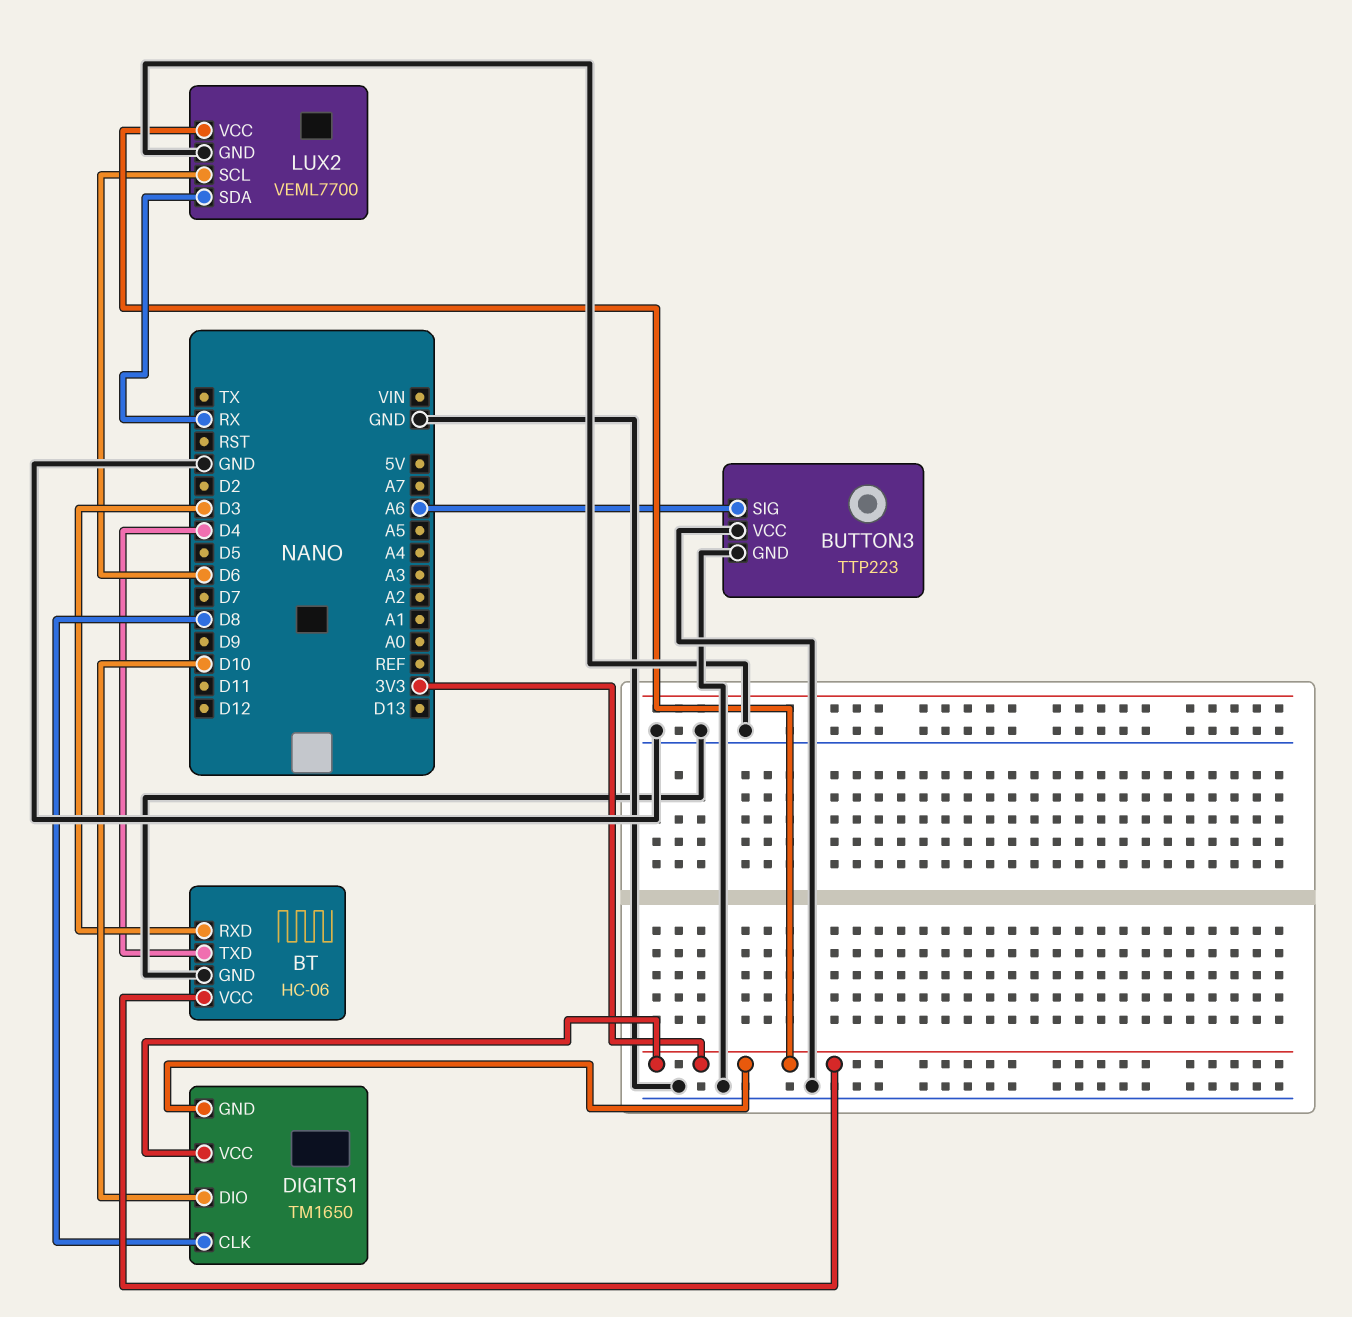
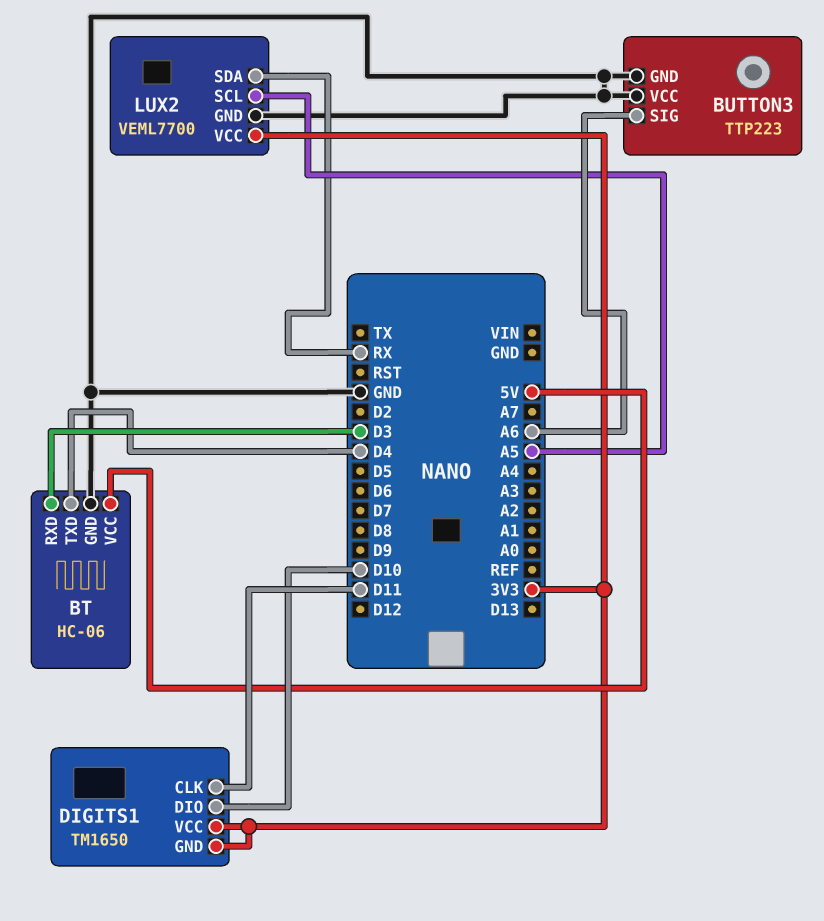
BT pin VCC: 3V3 -> 5V
DIGITS1 pin CLK: D8 -> D11
LUX2 pin SCL: D6 -> A5

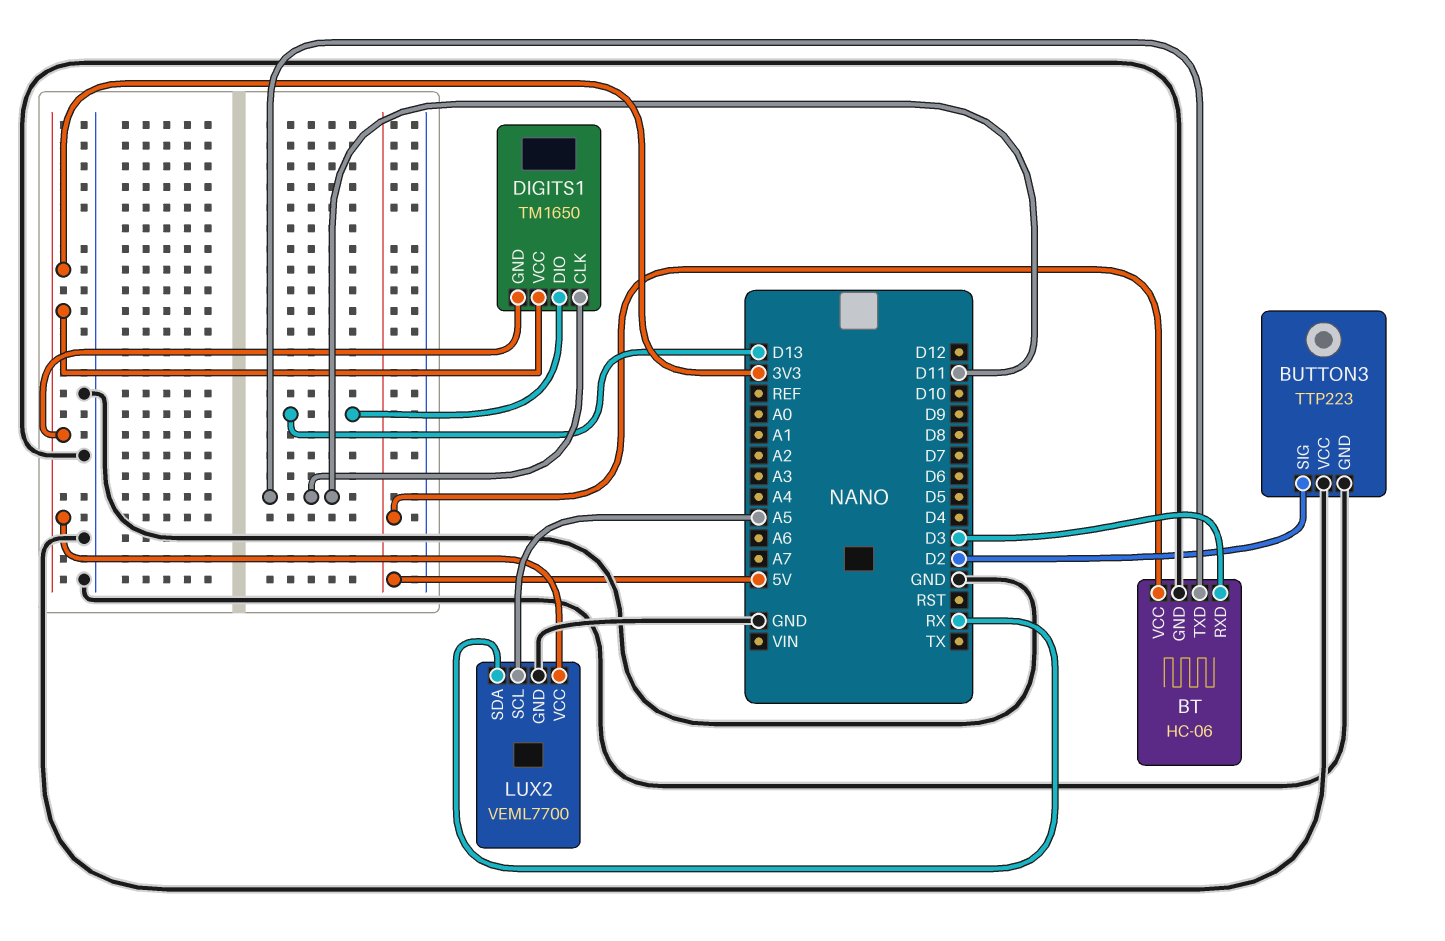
BT pin TXD: D4 -> D11
BUTTON3 pin SIG: A6 -> D2
DIGITS1 pin DIO: D10 -> D13

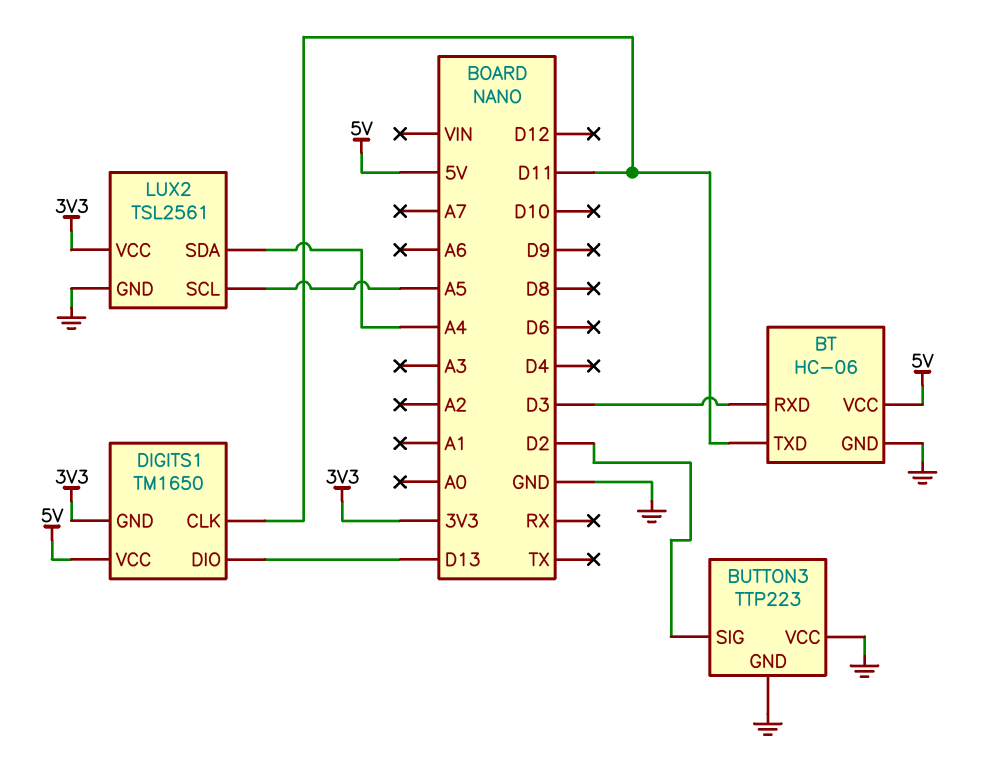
DIGITS1 pin VCC: 3V3 -> 5V
LUX2: VEML7700 -> TSL2561
LUX2 pin SDA: RX -> A4

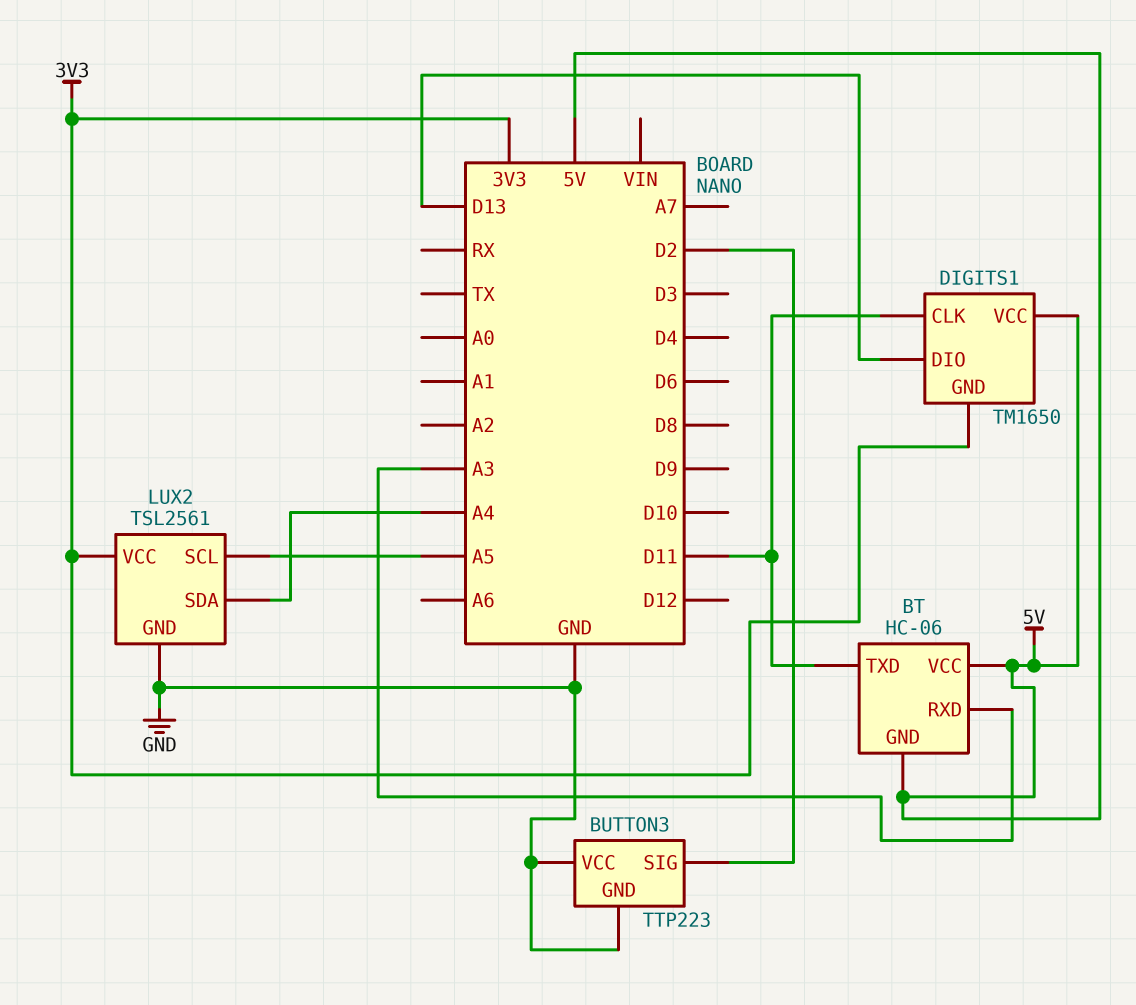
BT pin GND: GND -> 5V
BT pin RXD: D3 -> A3

